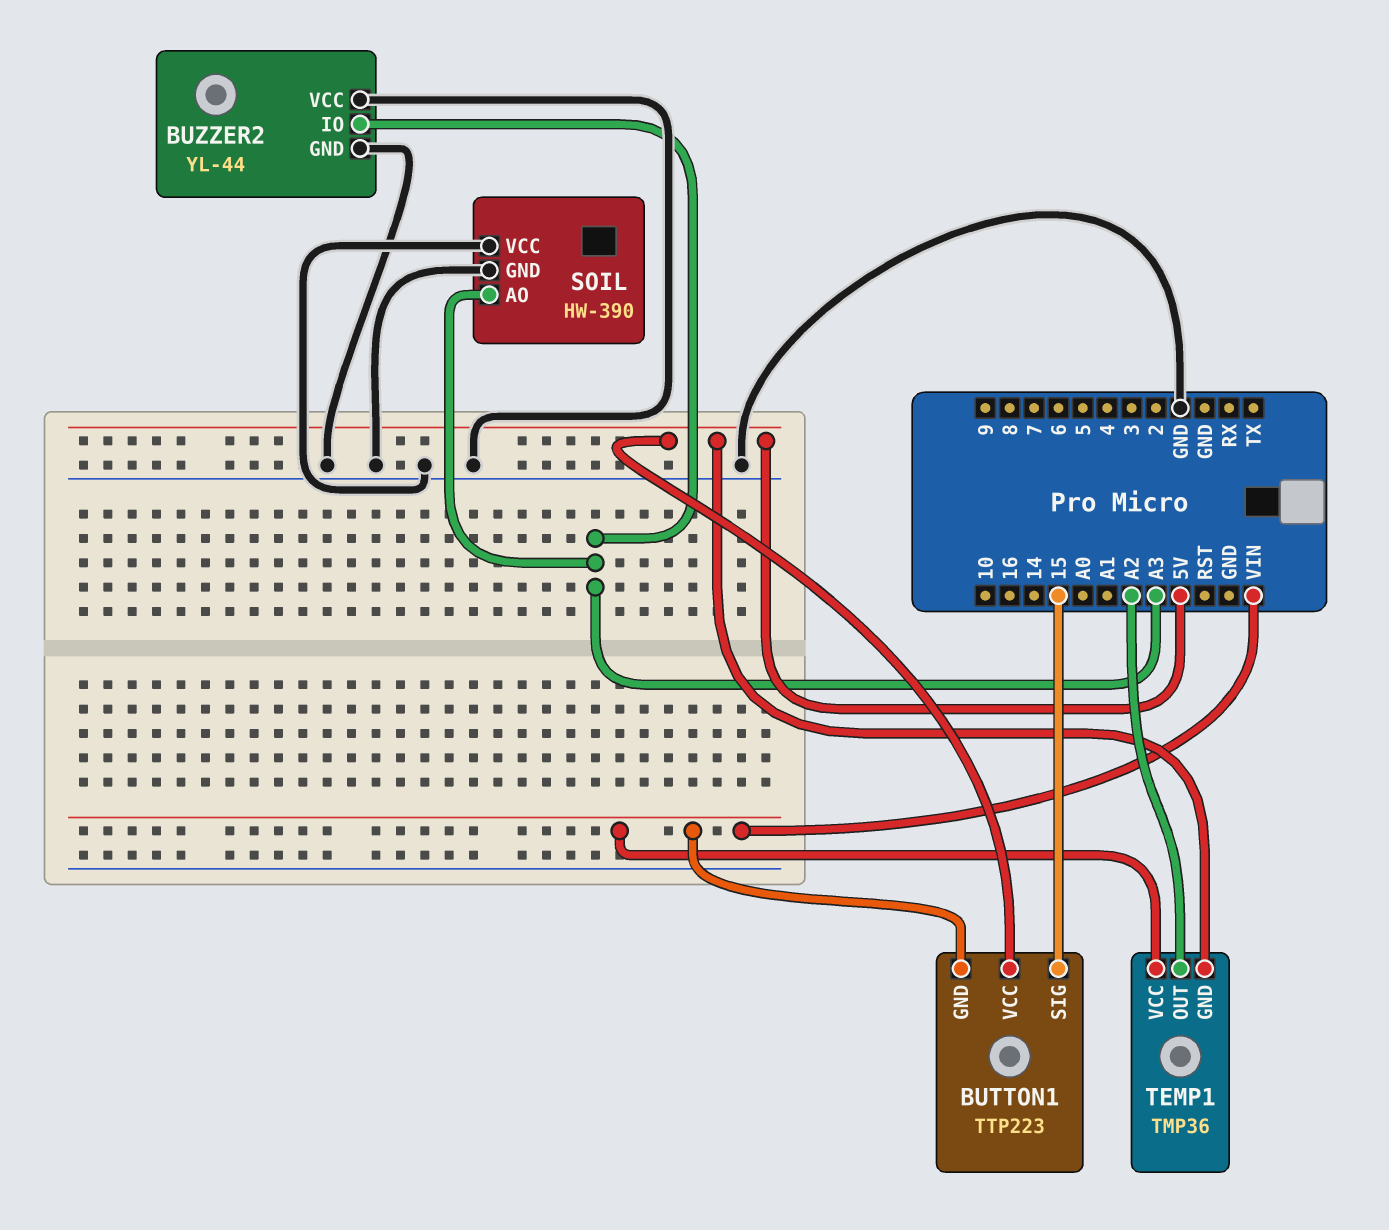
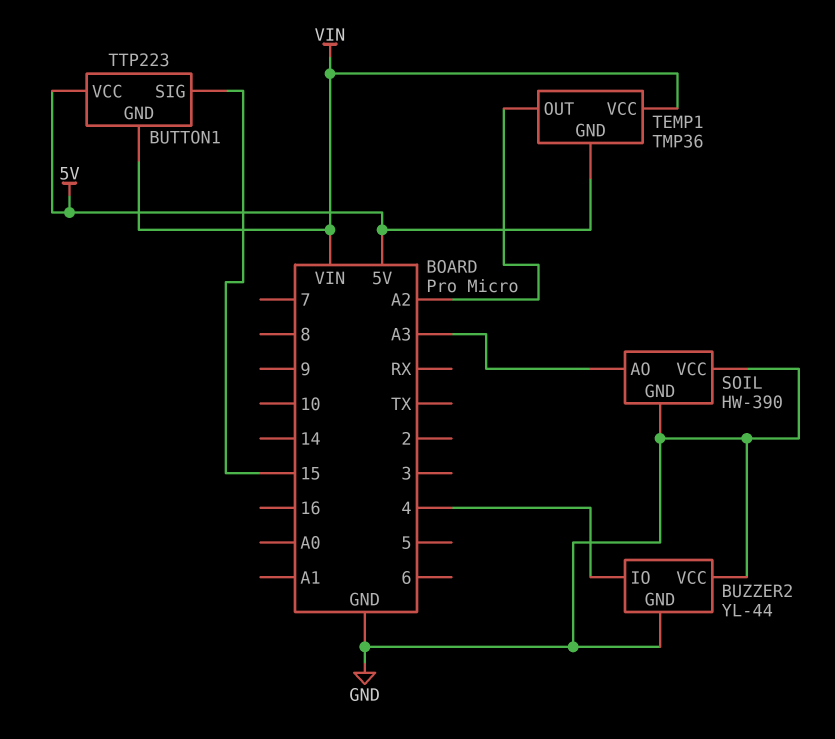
BUZZER2 pin IO: A3 -> 4

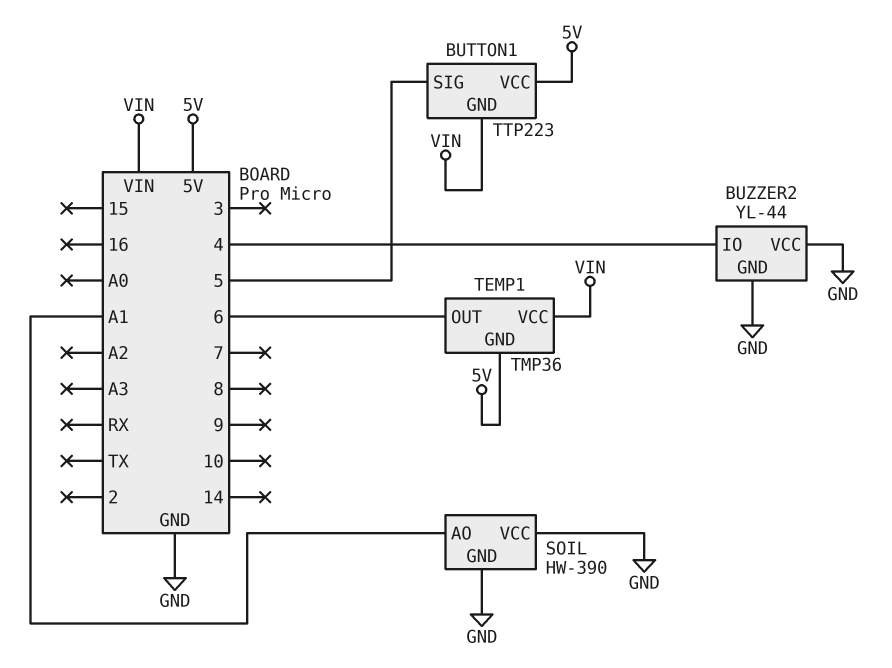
BUTTON1 pin SIG: 15 -> 5
SOIL pin AO: A3 -> A1
TEMP1 pin OUT: A2 -> 6

